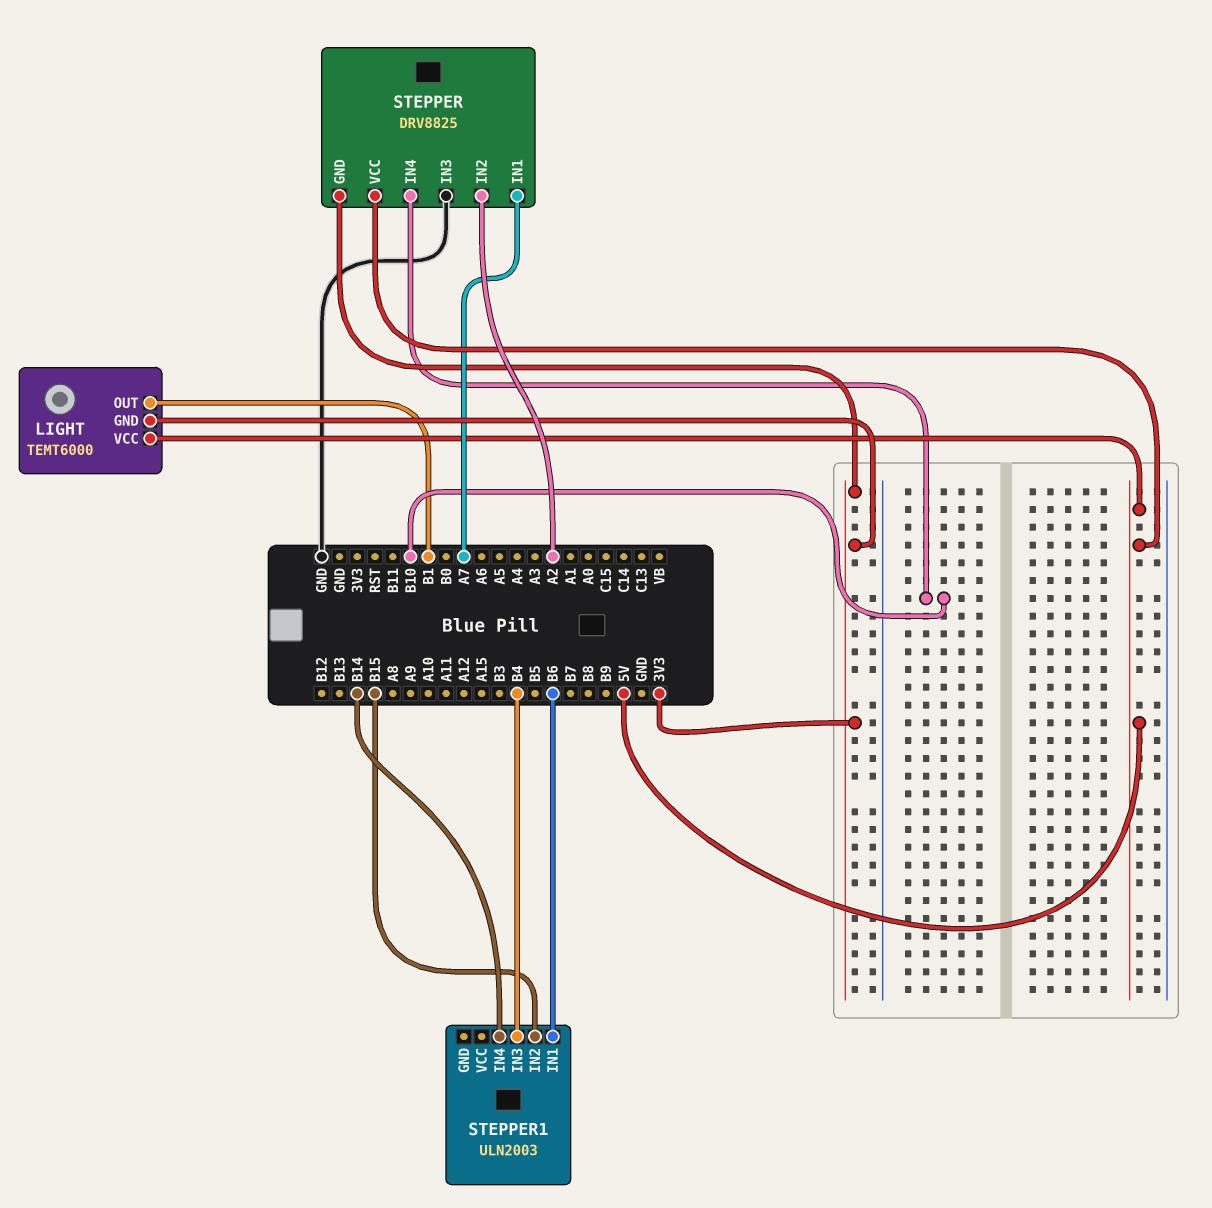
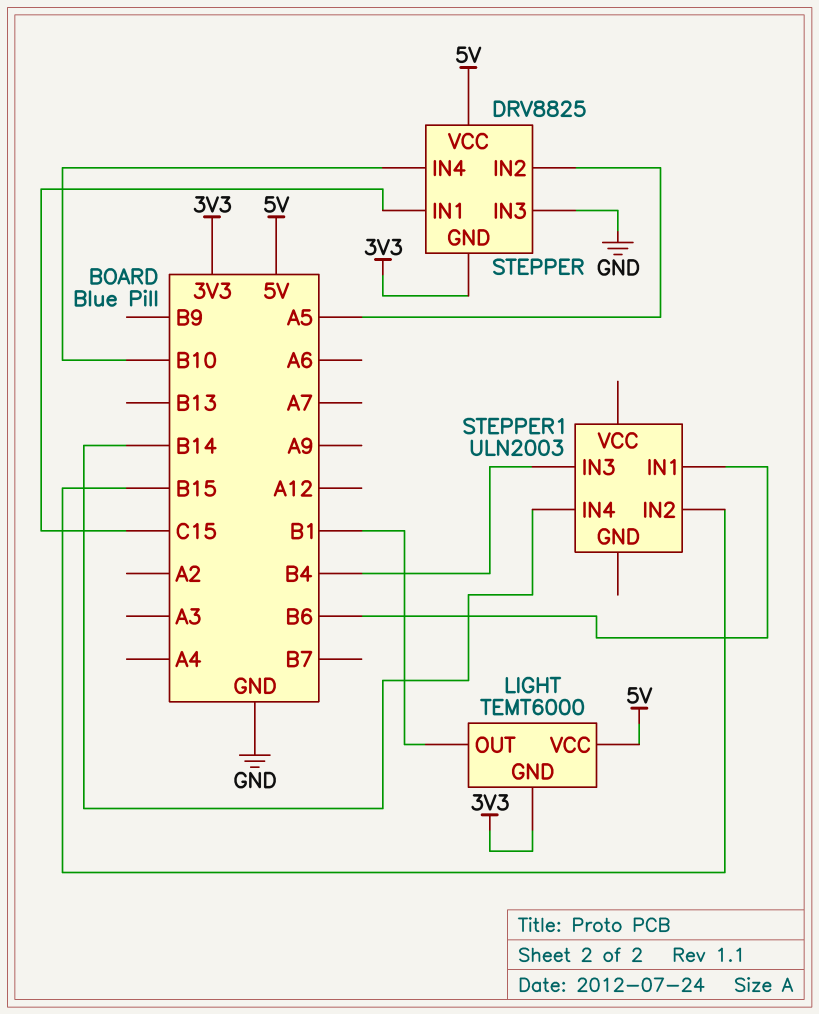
STEPPER pin IN1: A7 -> C15
STEPPER pin IN2: A2 -> A5

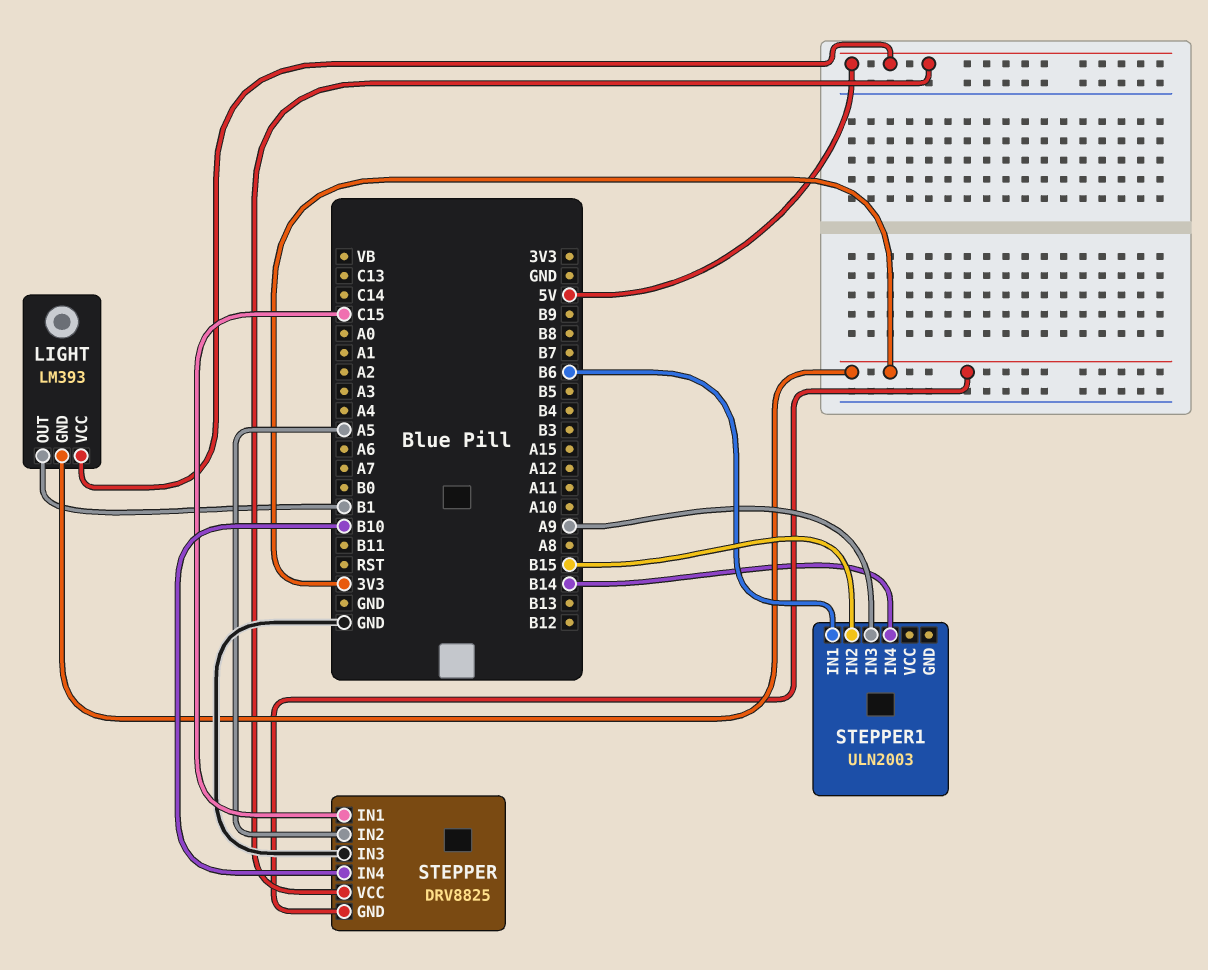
LIGHT: TEMT6000 -> LM393
STEPPER1 pin IN3: B4 -> A9

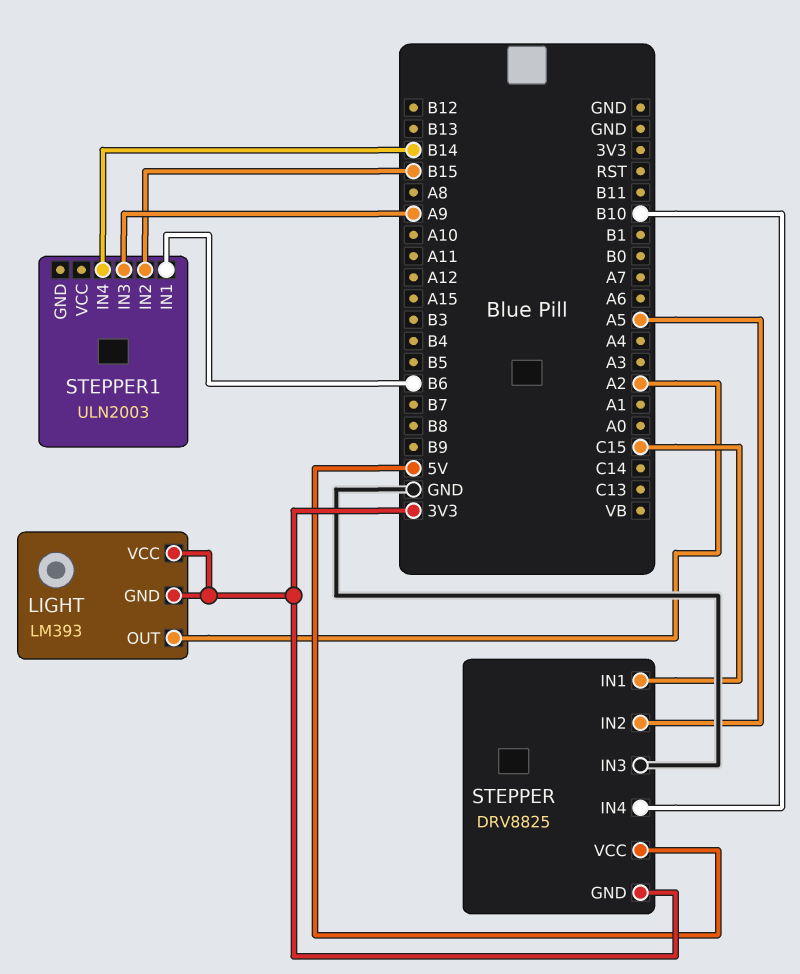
LIGHT pin OUT: B1 -> A2
LIGHT pin VCC: 5V -> 3V3

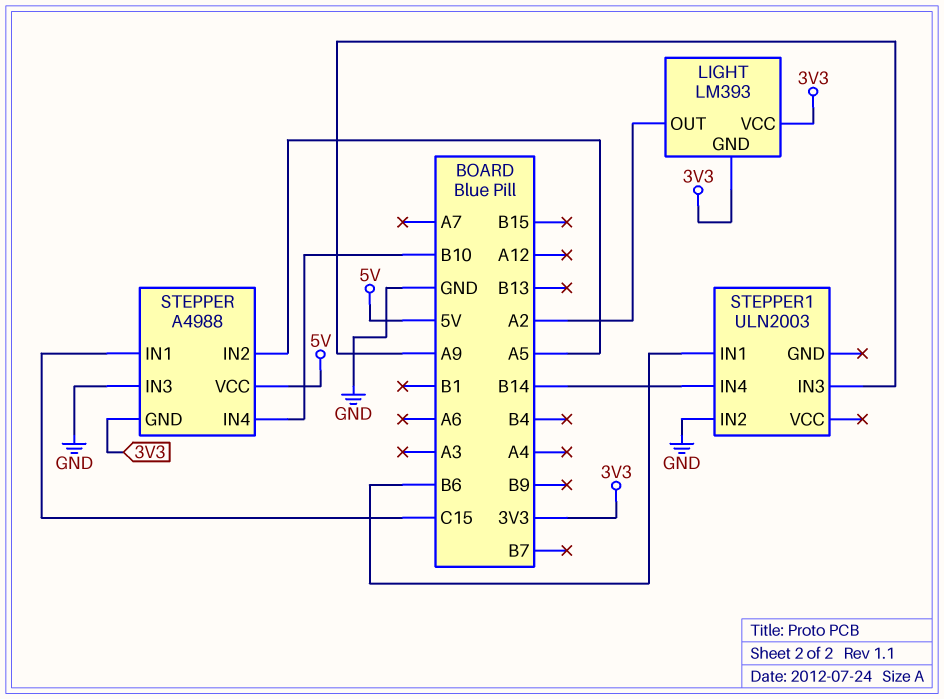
STEPPER: DRV8825 -> A4988
STEPPER1 pin IN2: B15 -> GND

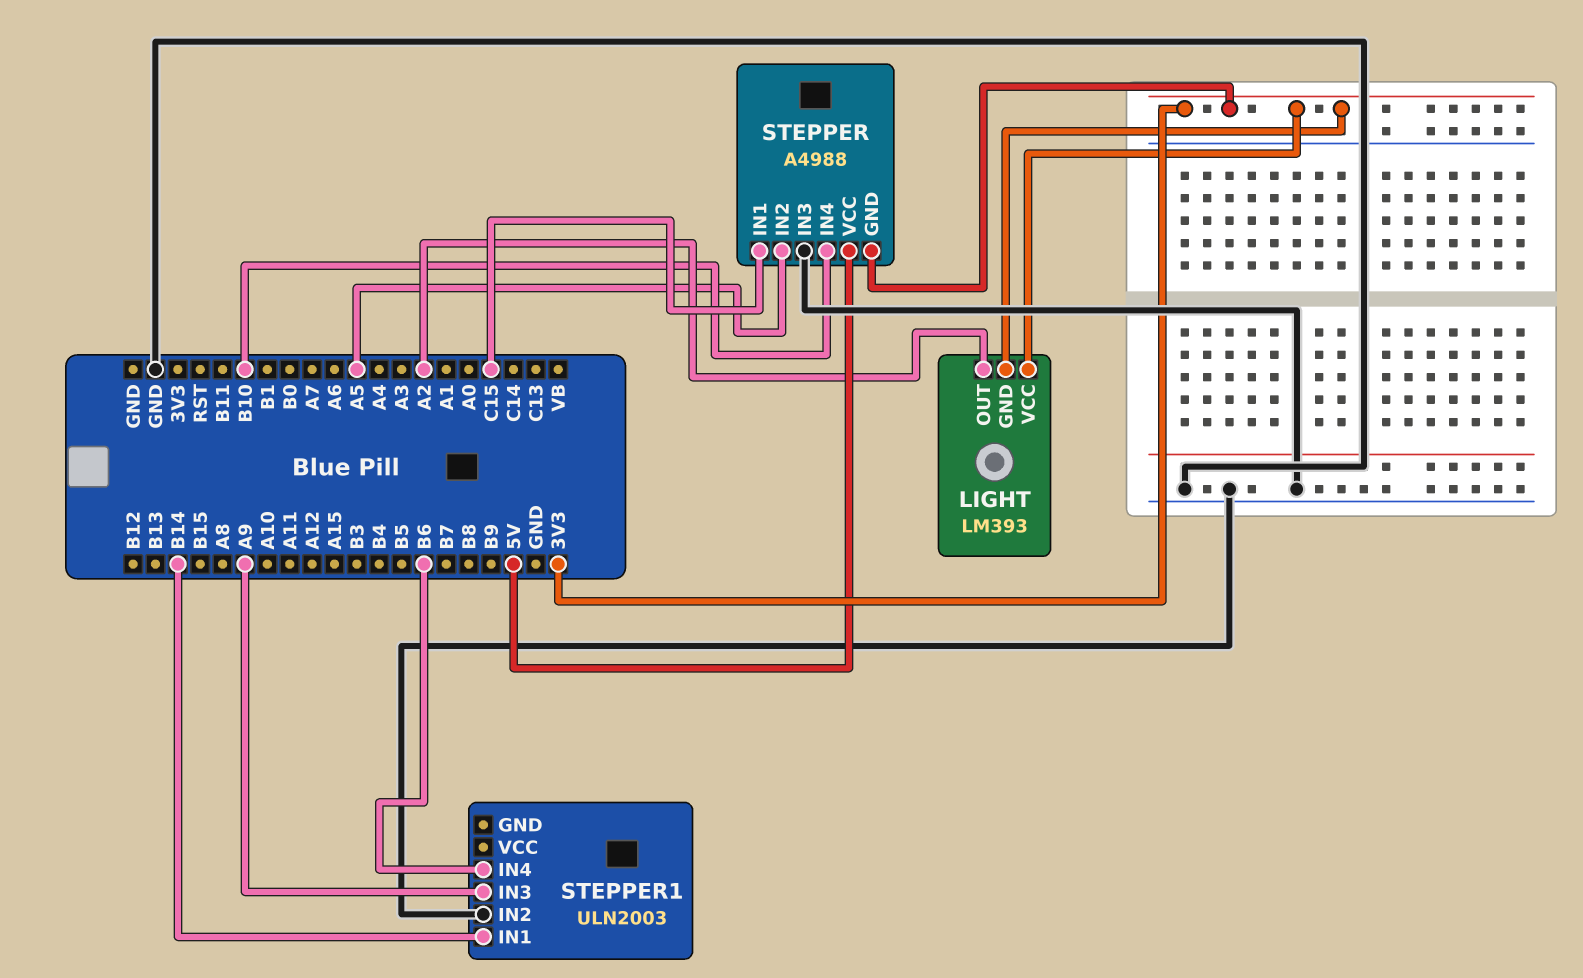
STEPPER1 pin IN1: B6 -> B14
STEPPER1 pin IN4: B14 -> B6

